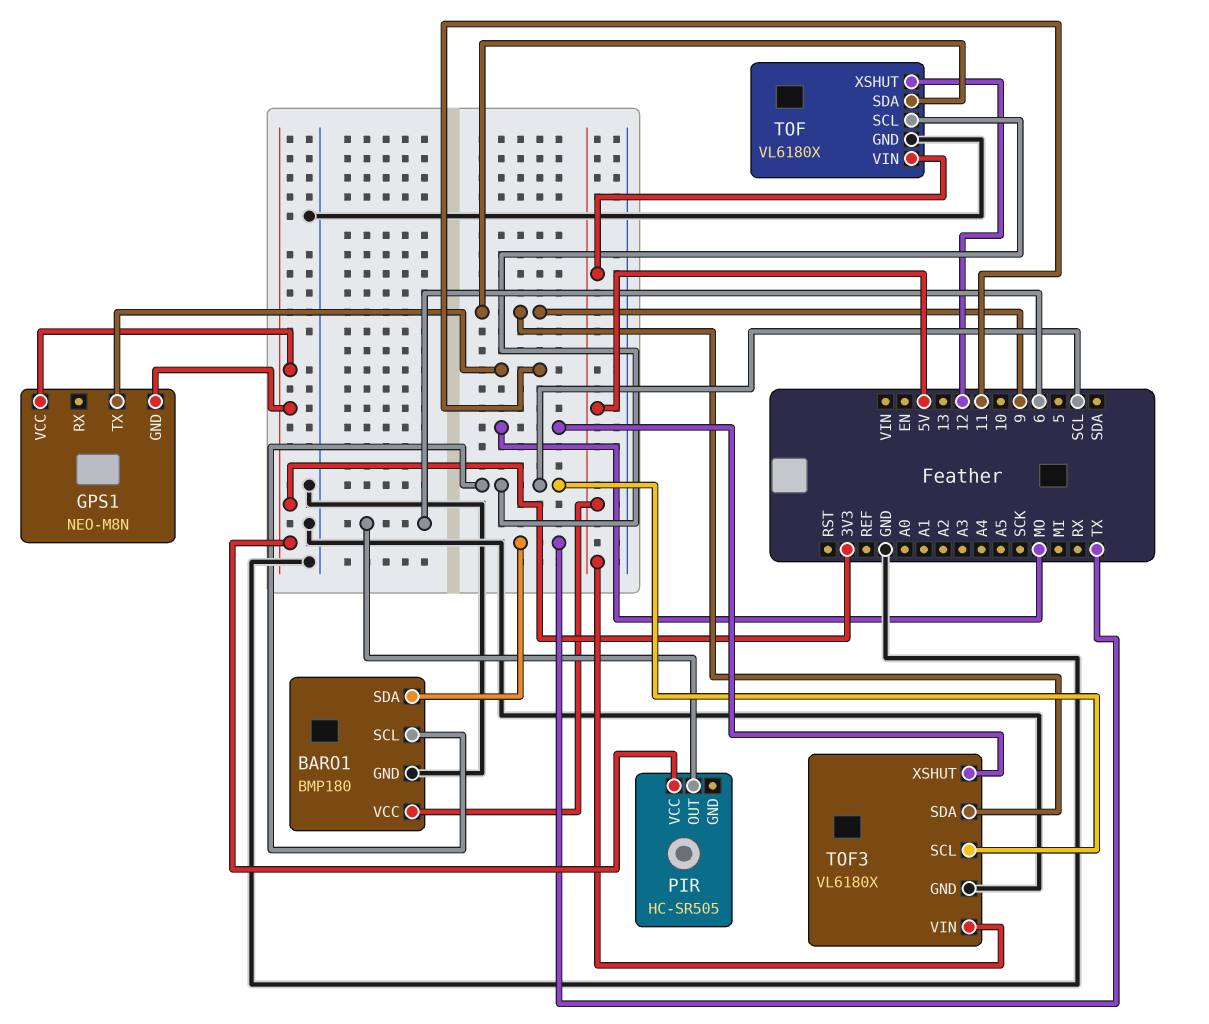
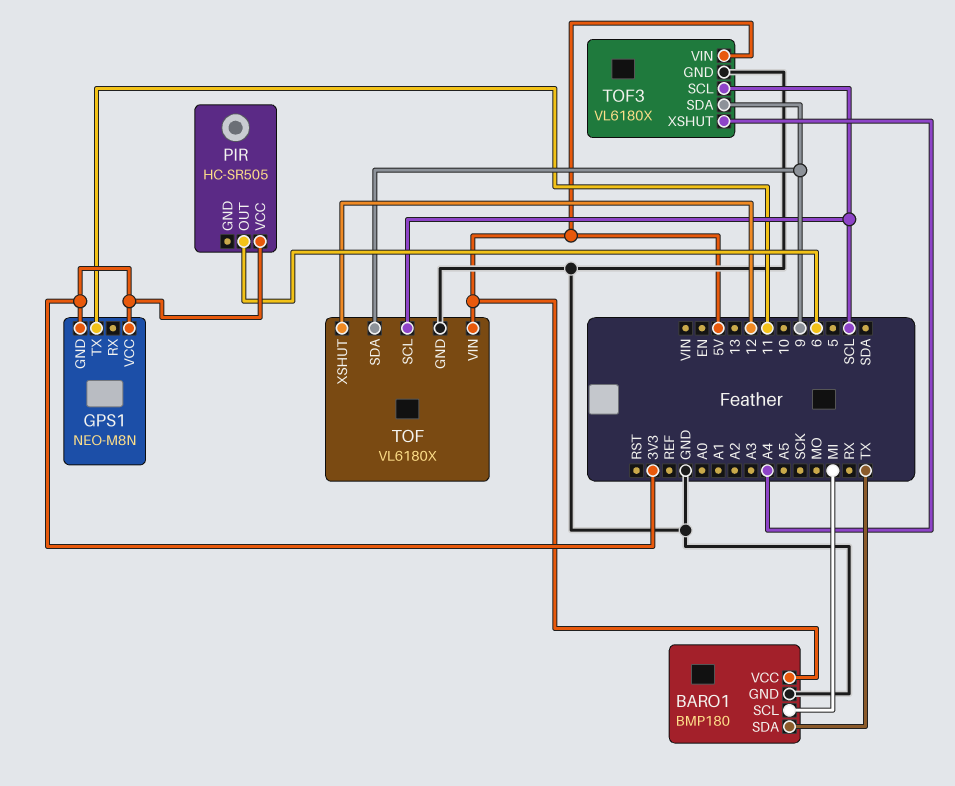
BARO1 pin SCL: SCL -> MI
TOF3 pin XSHUT: MO -> A4

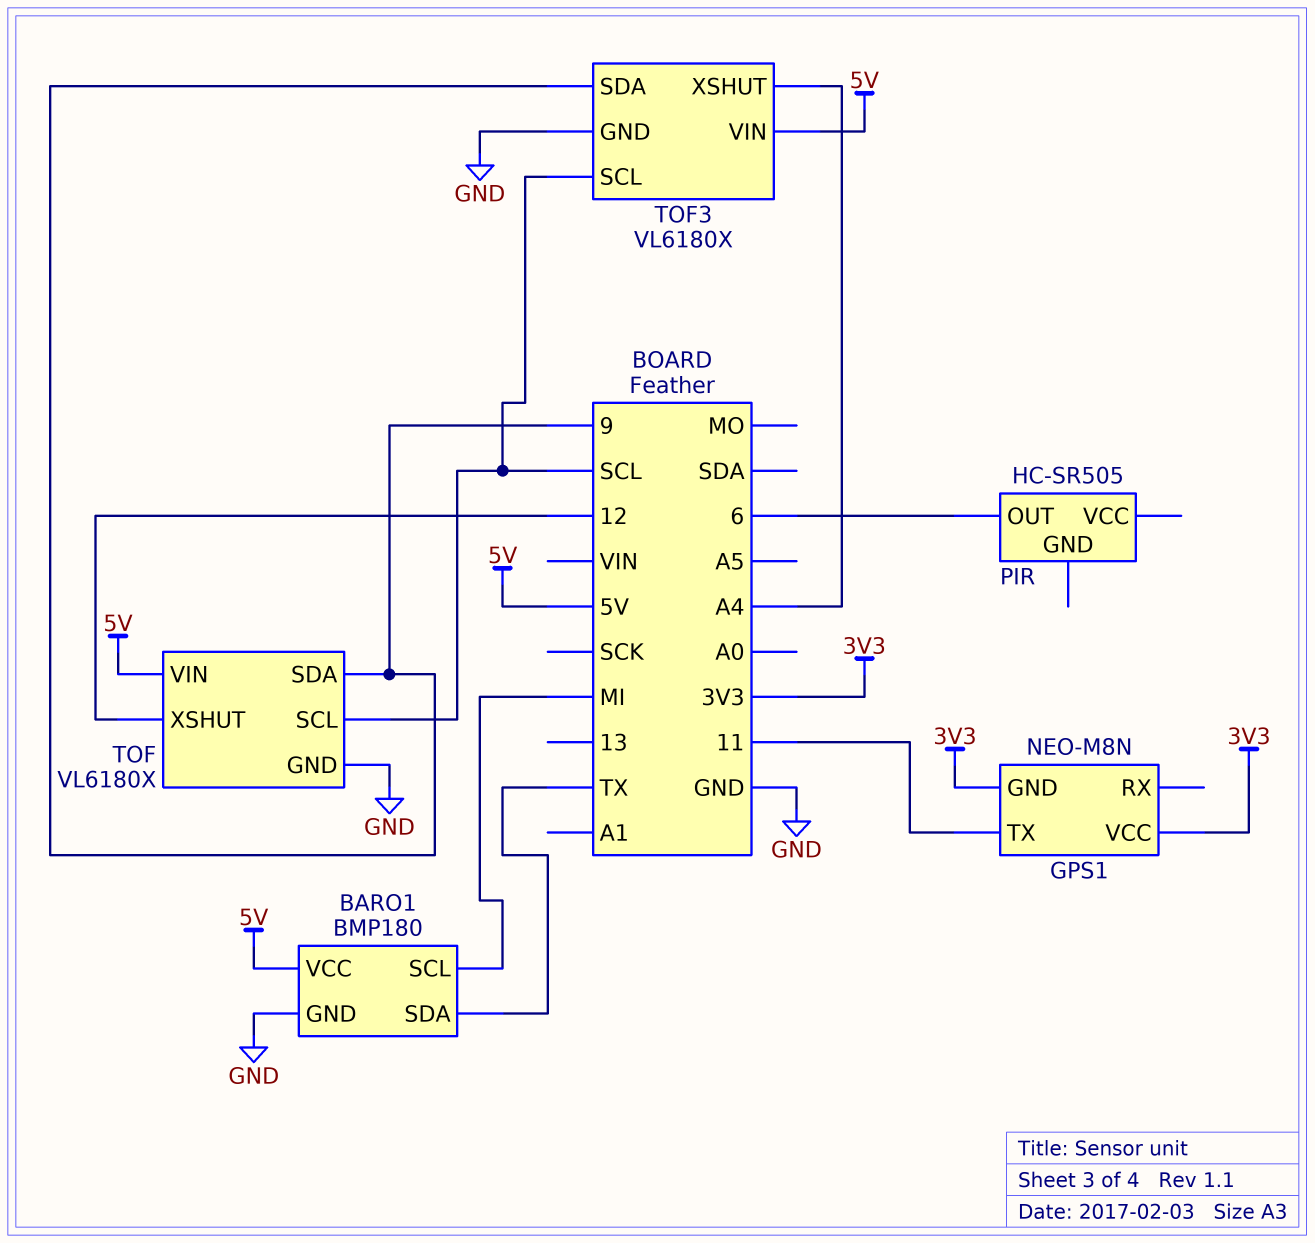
PIR pin VCC: 3V3 -> none

